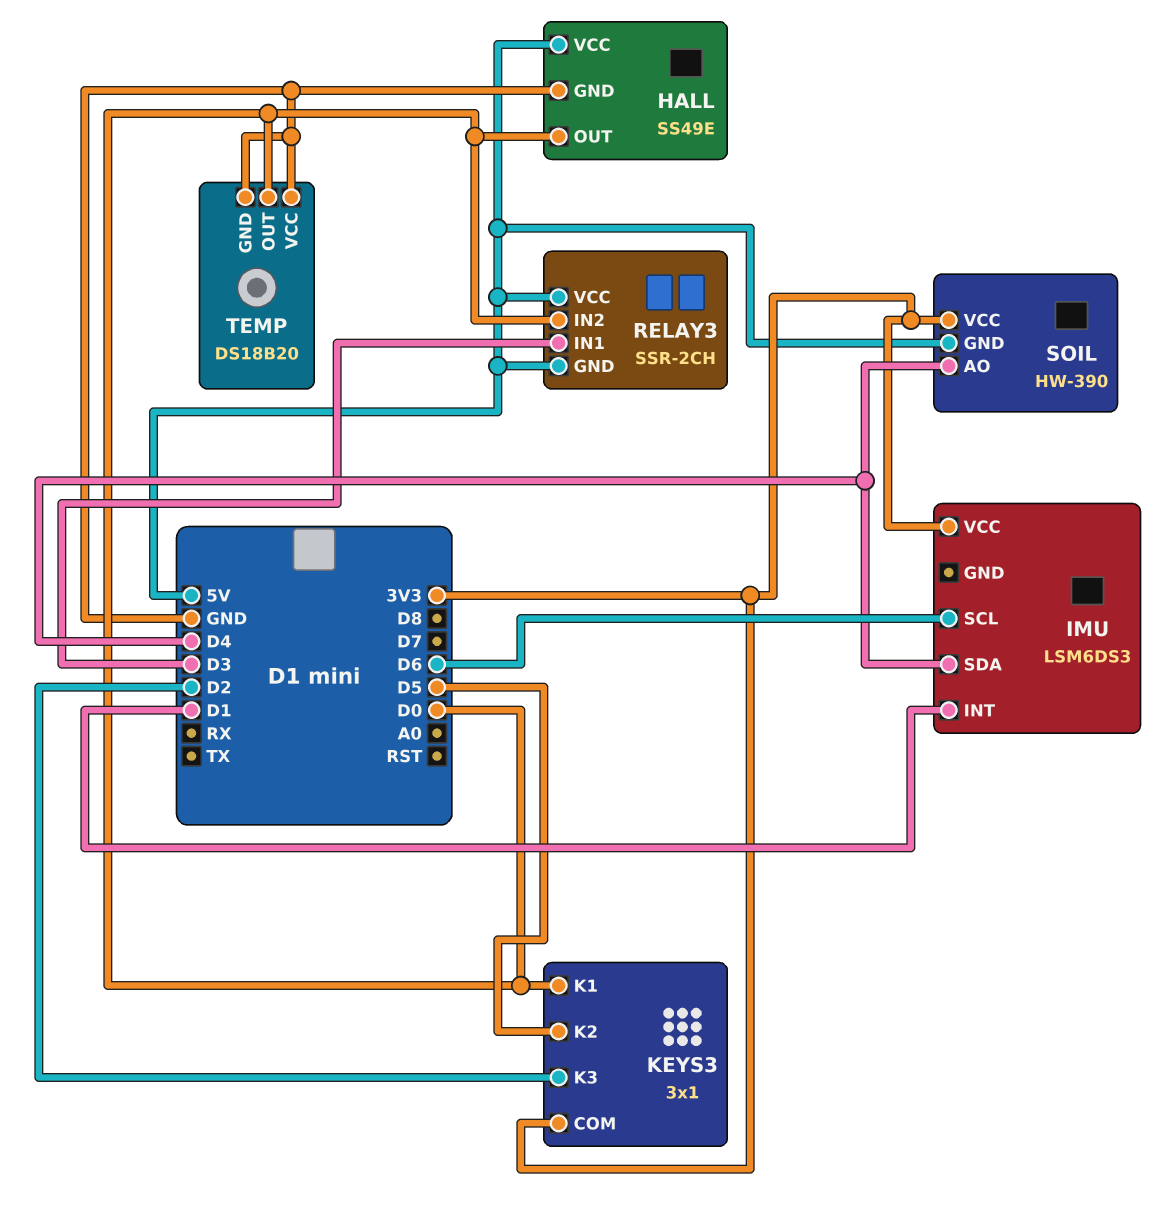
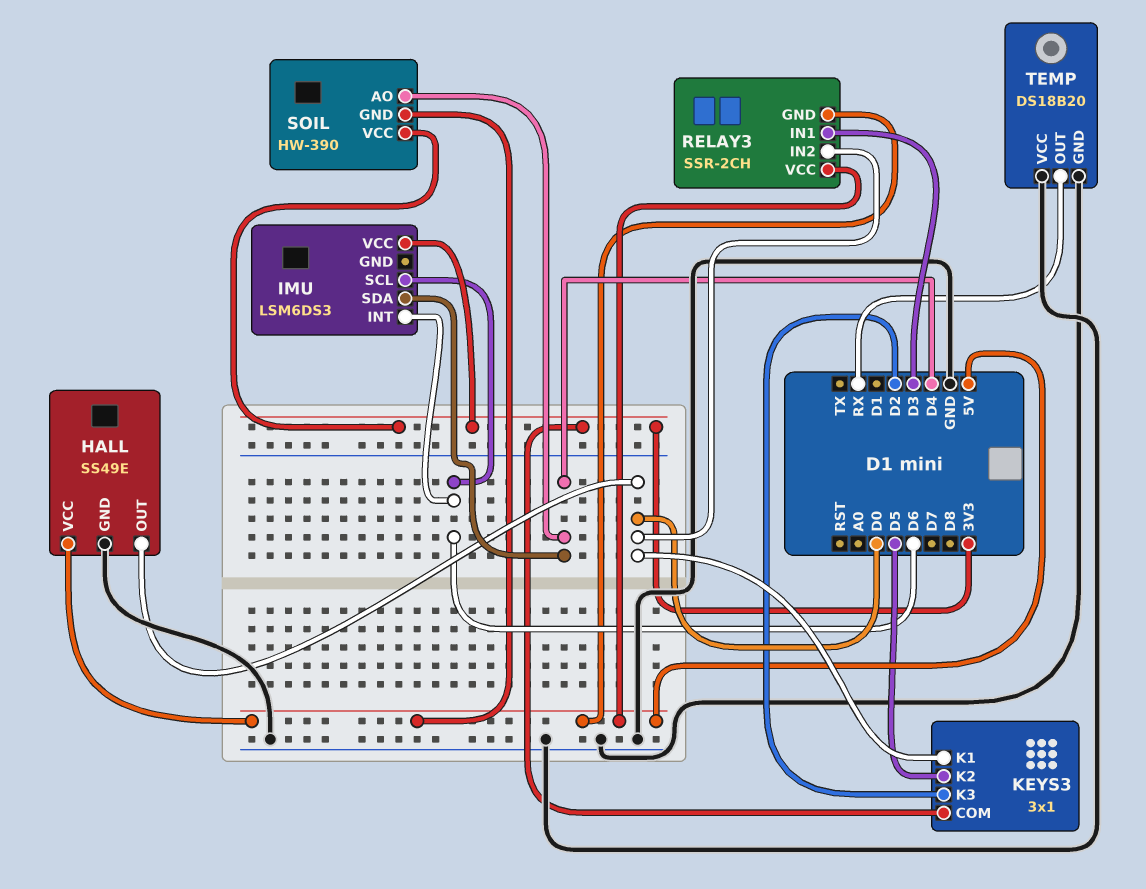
IMU pin INT: D1 -> D6
TEMP pin OUT: D0 -> RX

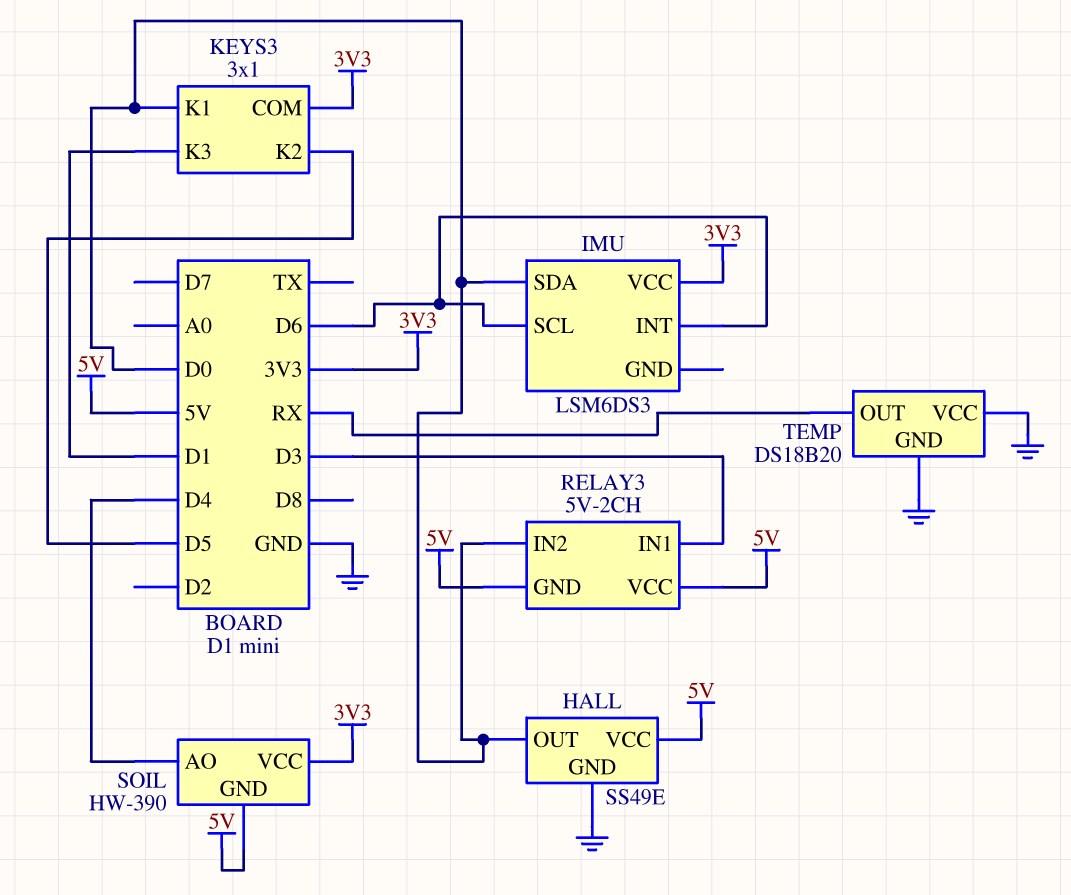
IMU pin SDA: D4 -> D0
KEYS3 pin K3: D2 -> D1
RELAY3: SSR-2CH -> 5V-2CH

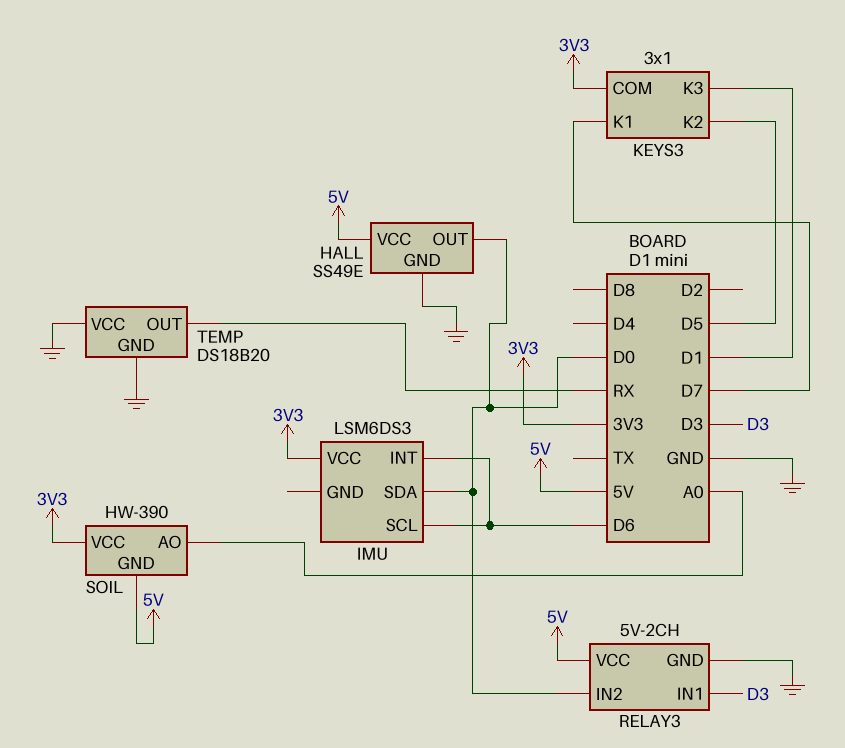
KEYS3 pin K1: D0 -> D7
RELAY3 pin GND: 5V -> GND
SOIL pin AO: D4 -> A0

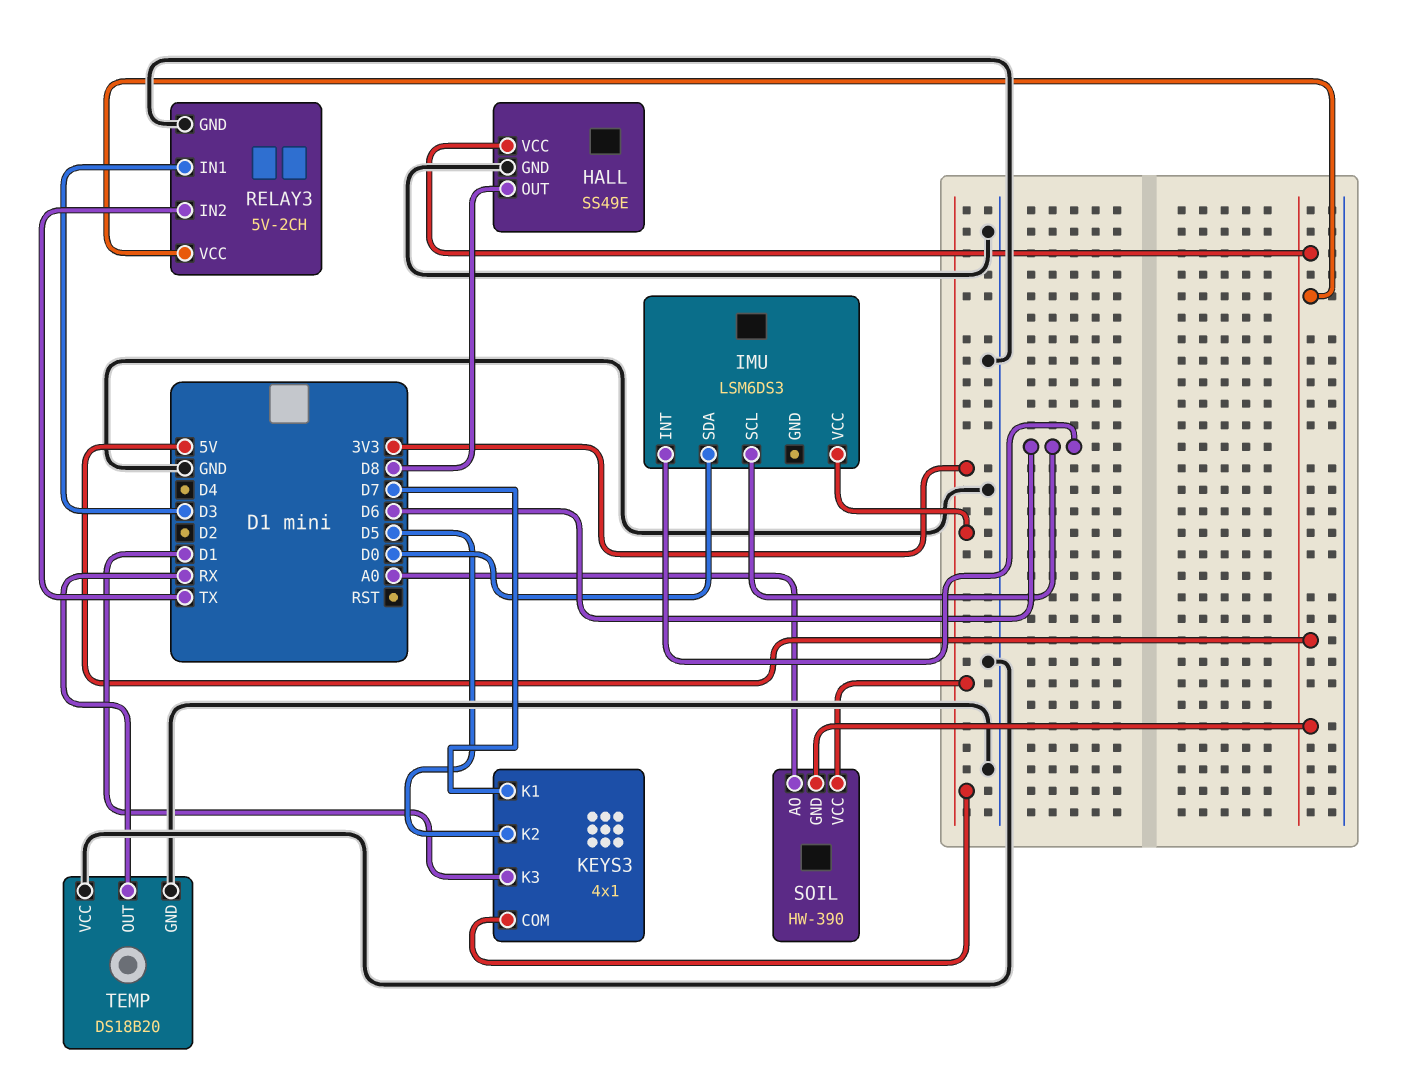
HALL pin OUT: D0 -> D8
KEYS3: 3x1 -> 4x1
RELAY3 pin IN2: D0 -> TX

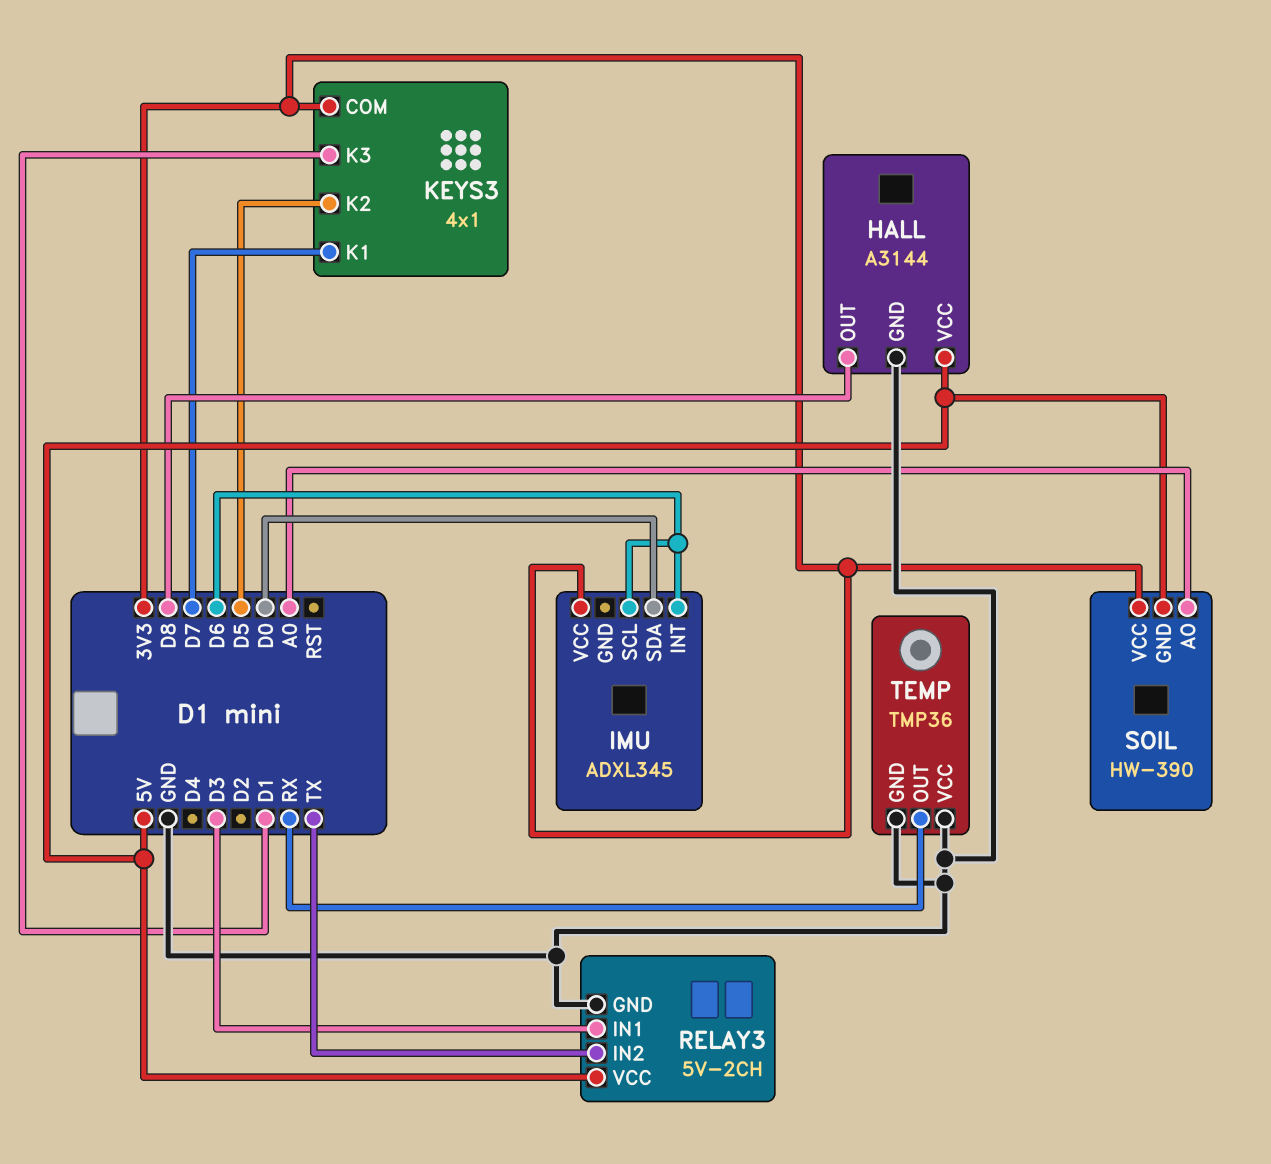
HALL: SS49E -> A3144
IMU: LSM6DS3 -> ADXL345
TEMP: DS18B20 -> TMP36

